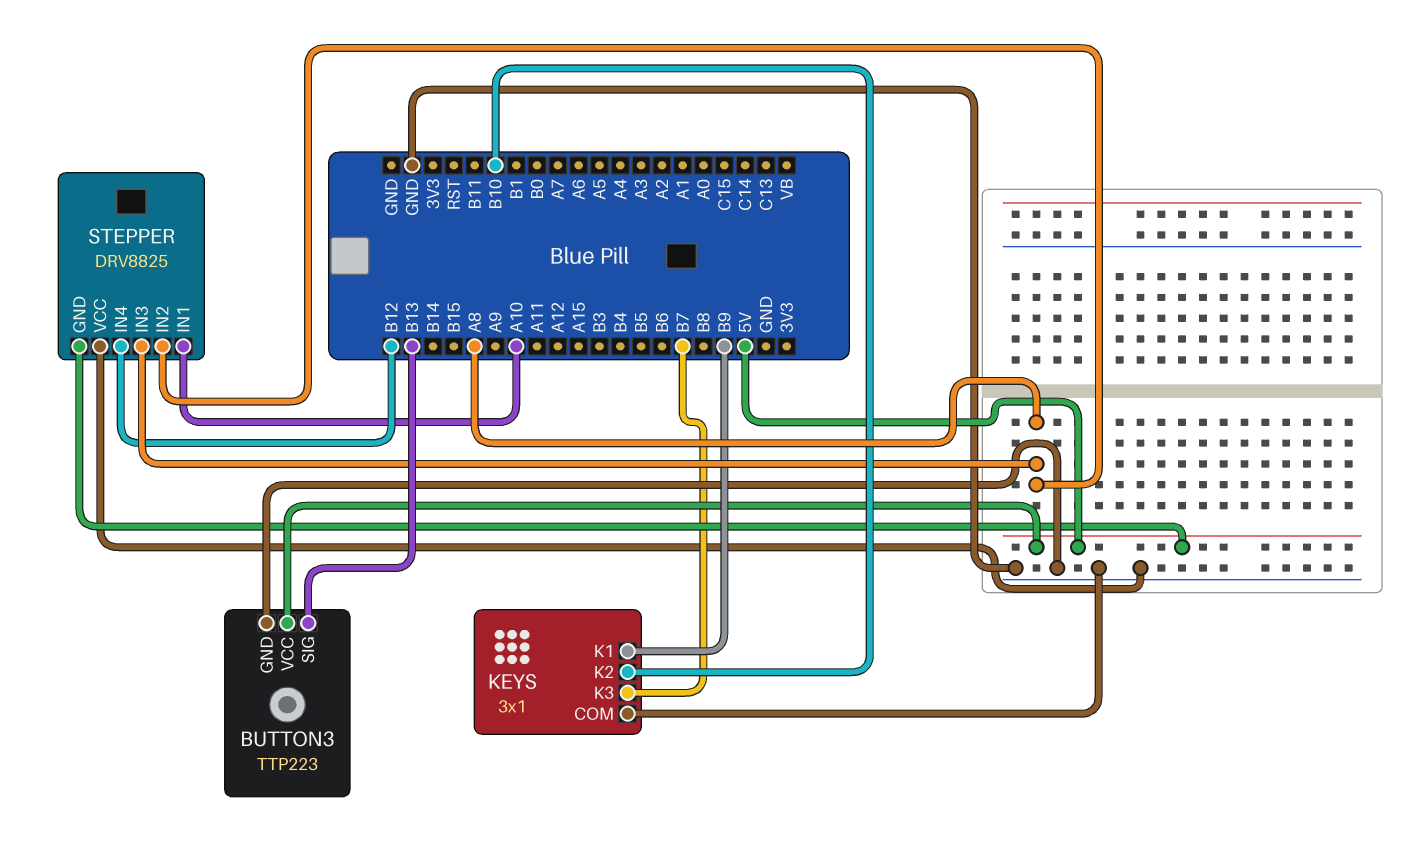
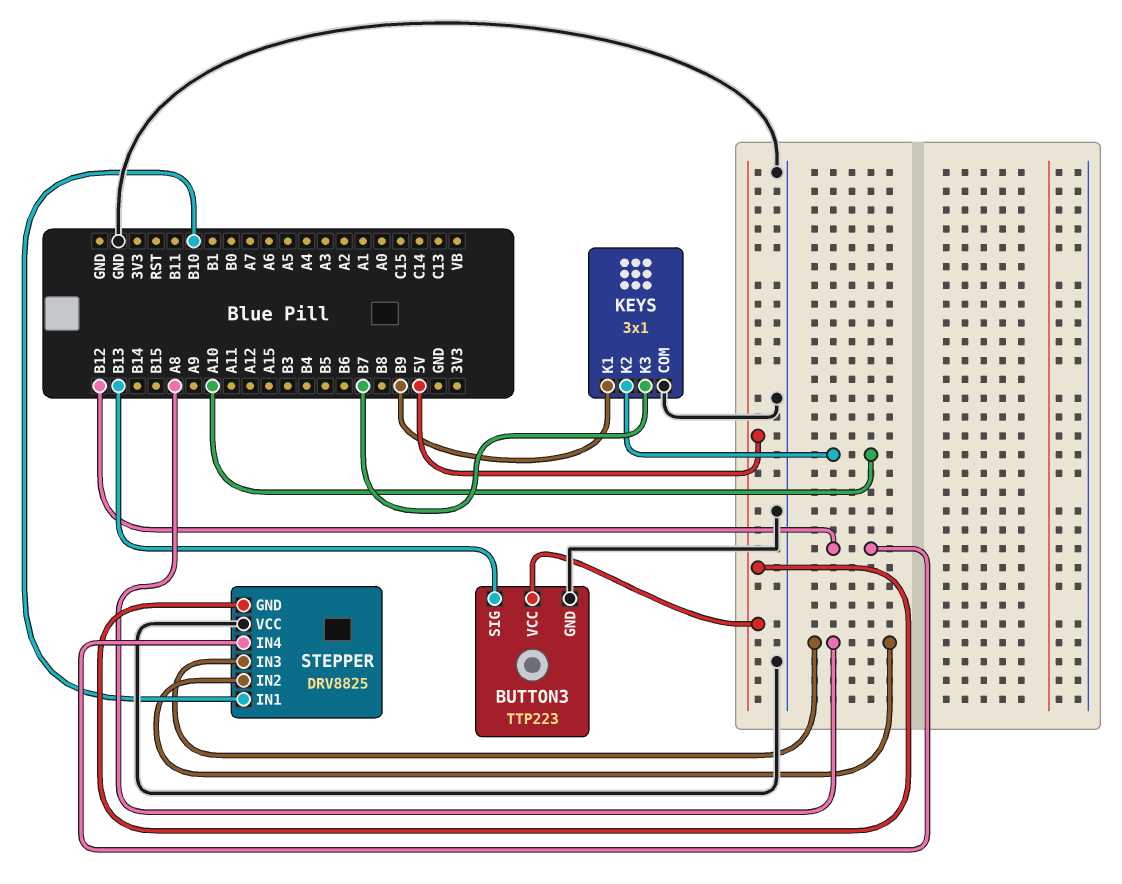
KEYS pin K2: B10 -> A10
STEPPER pin IN1: A10 -> B10

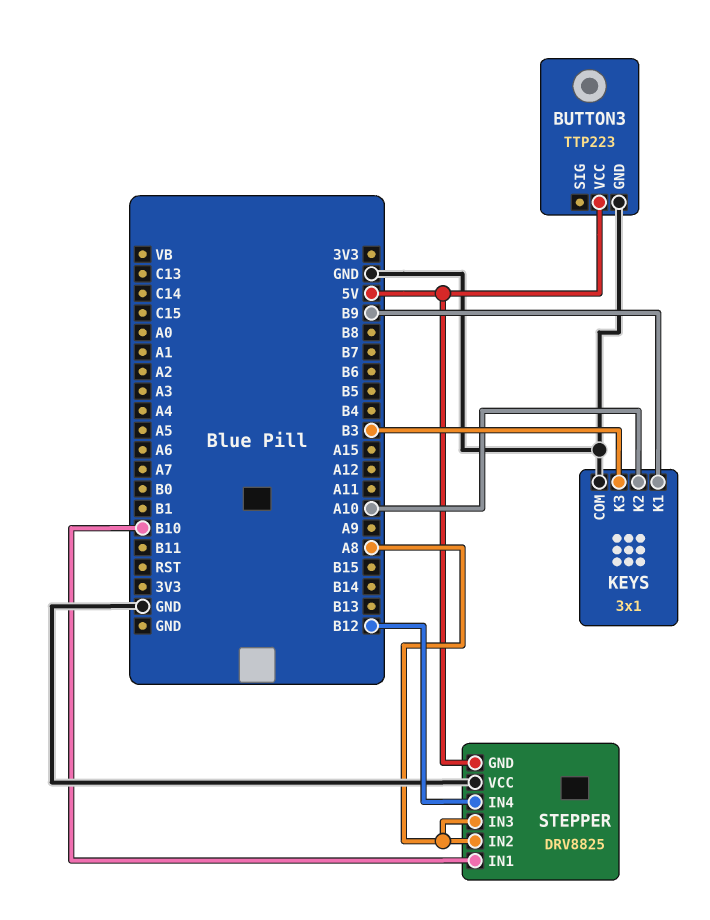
BUTTON3 pin SIG: B13 -> none
KEYS pin K3: B7 -> B3

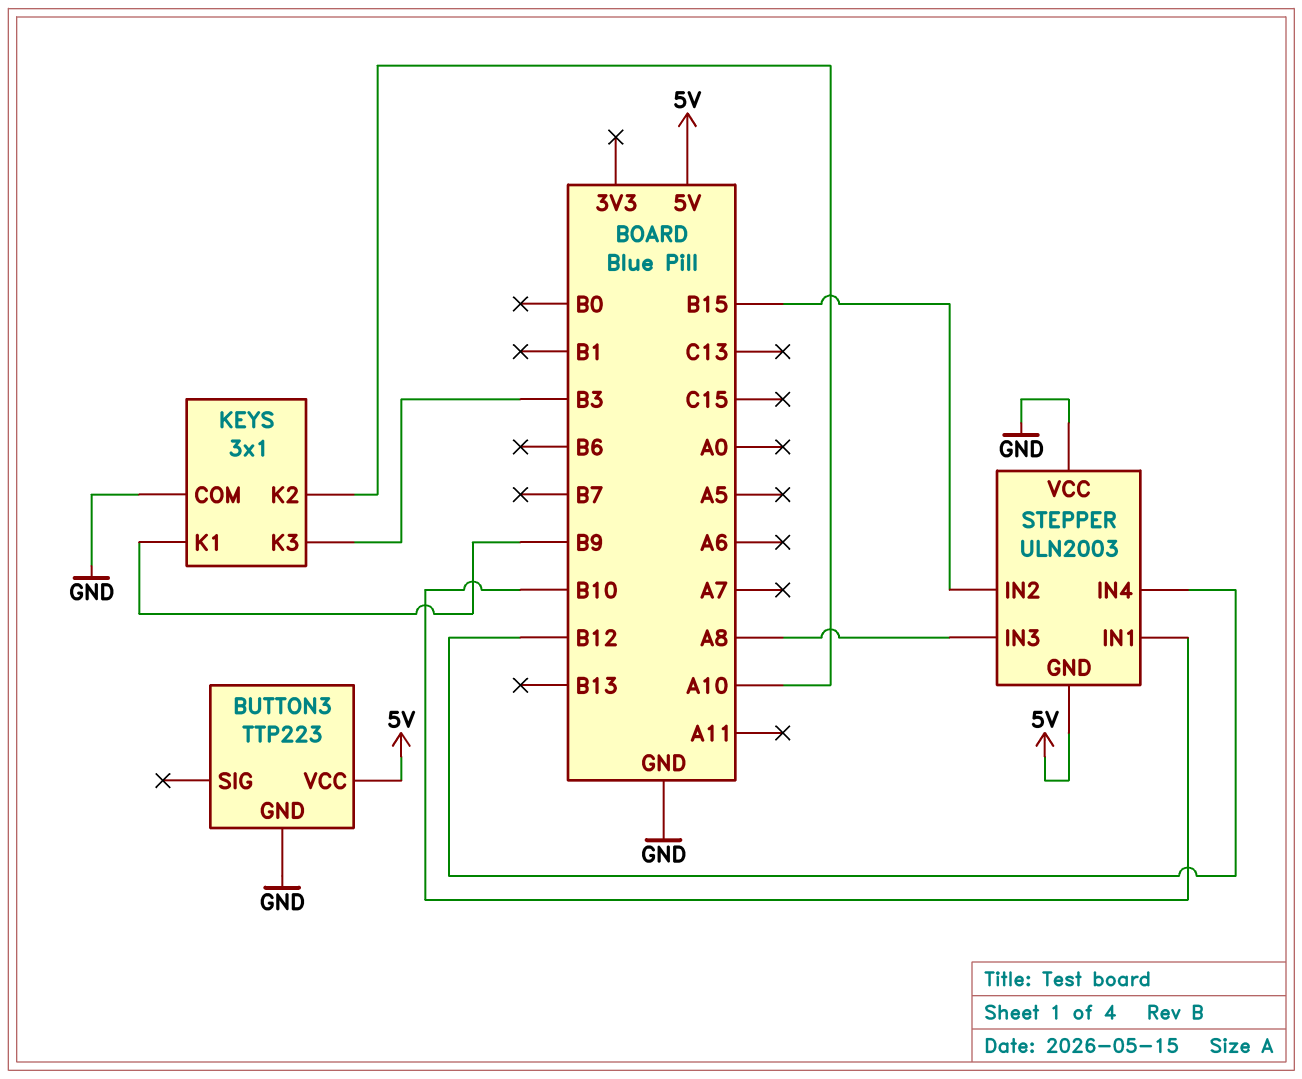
STEPPER: DRV8825 -> ULN2003
STEPPER pin IN2: A8 -> B15

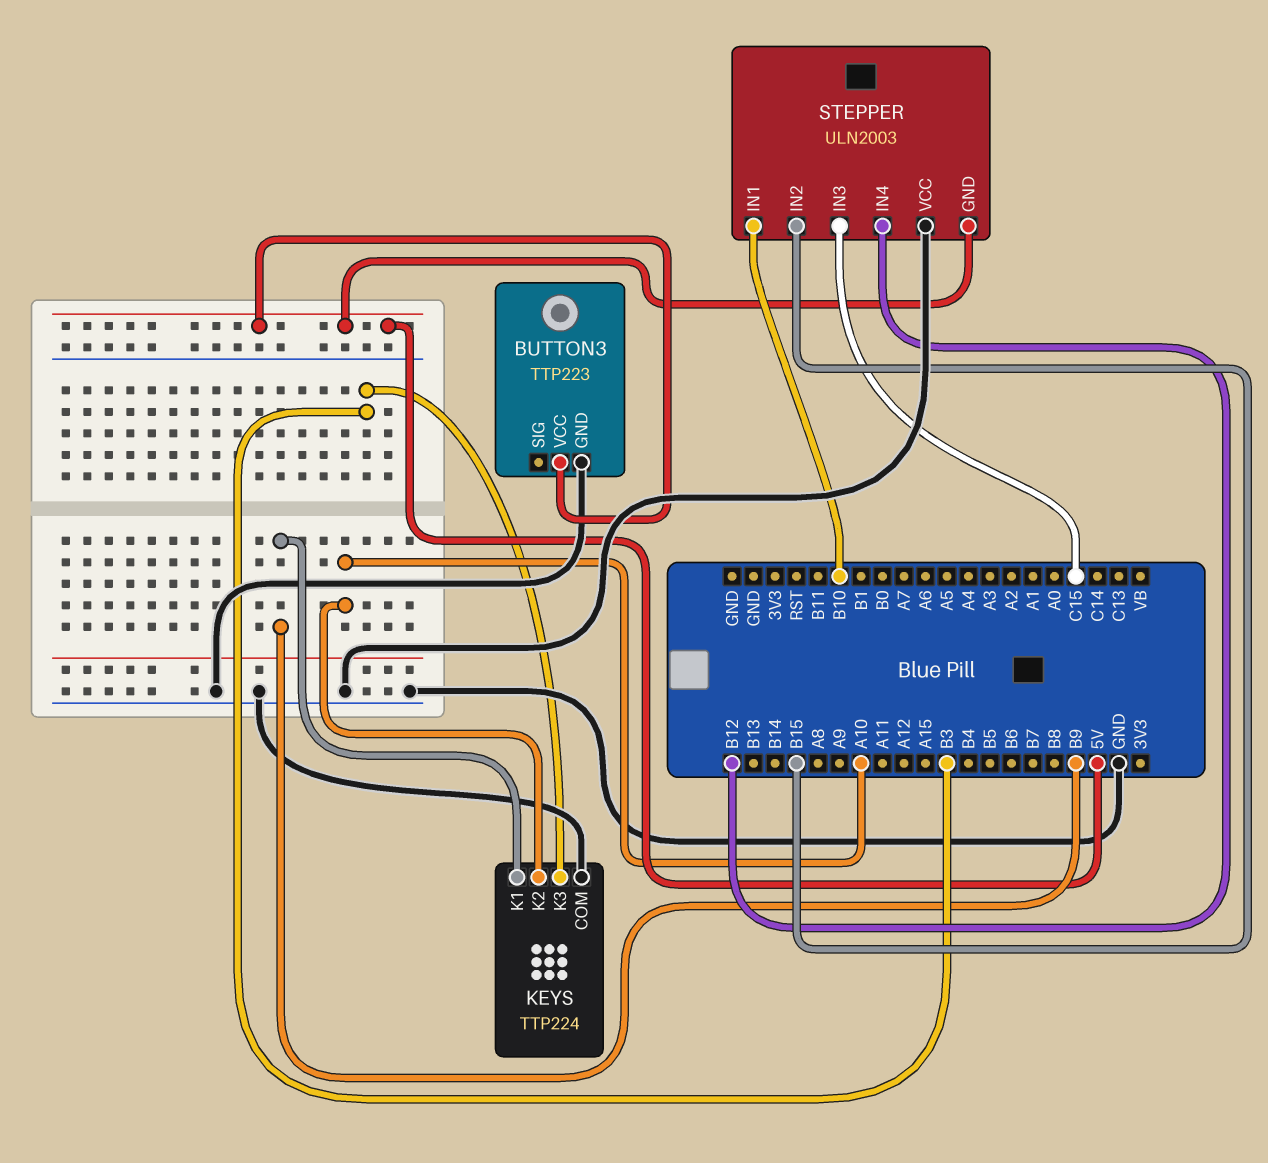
KEYS: 3x1 -> TTP224
STEPPER pin IN3: A8 -> C15

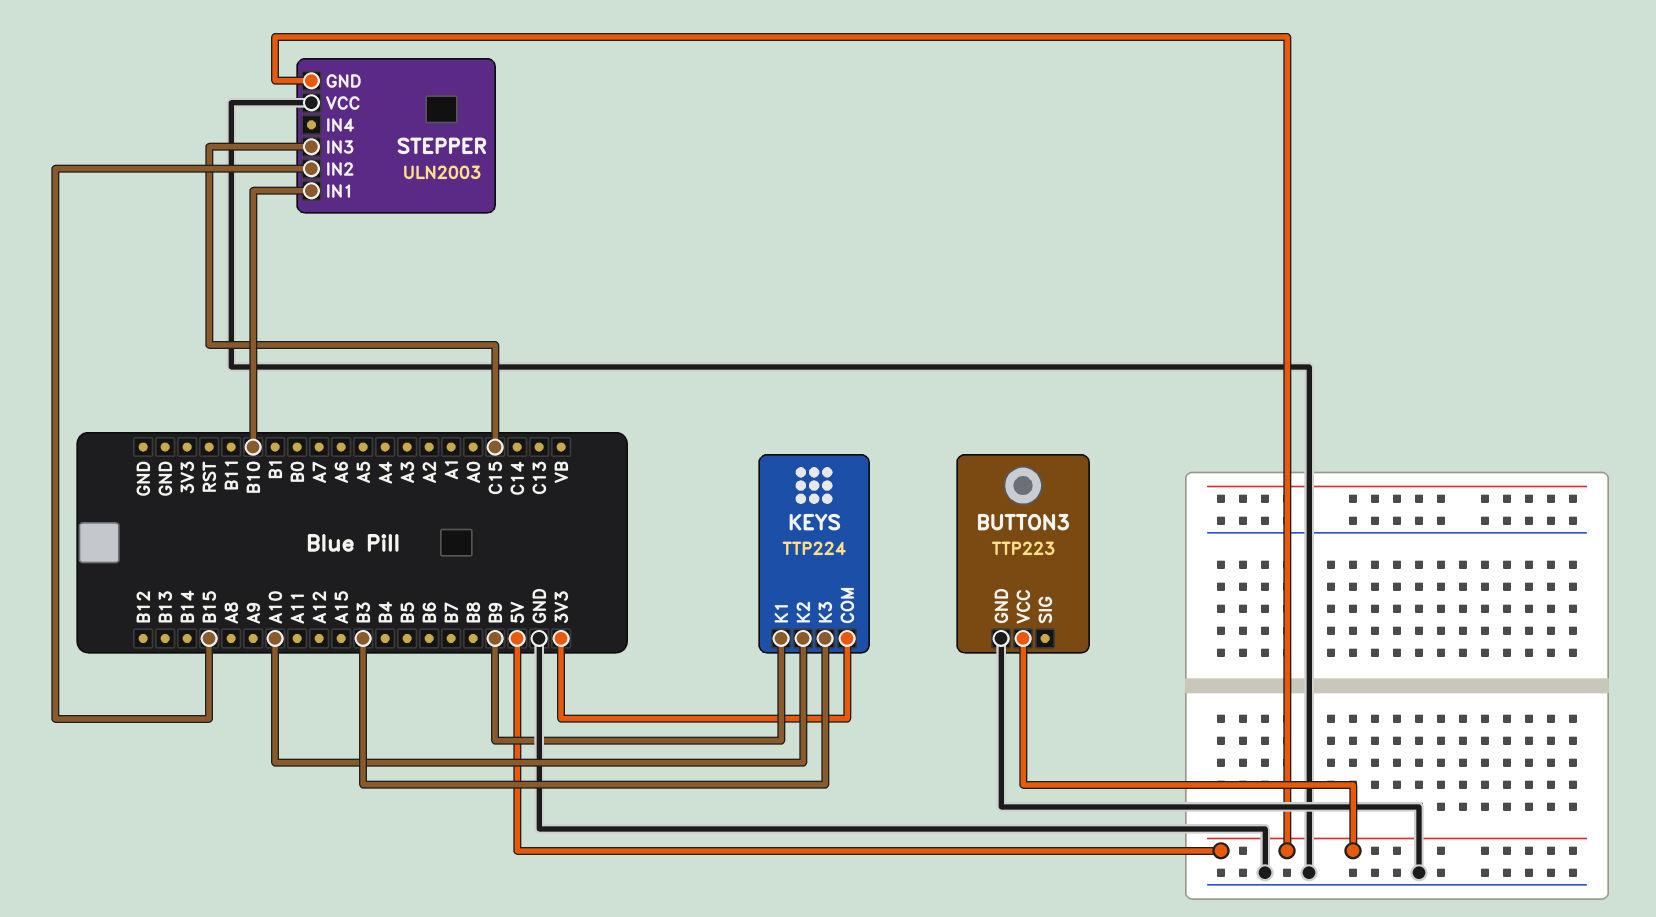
KEYS pin COM: GND -> 3V3
STEPPER pin IN4: B12 -> none

